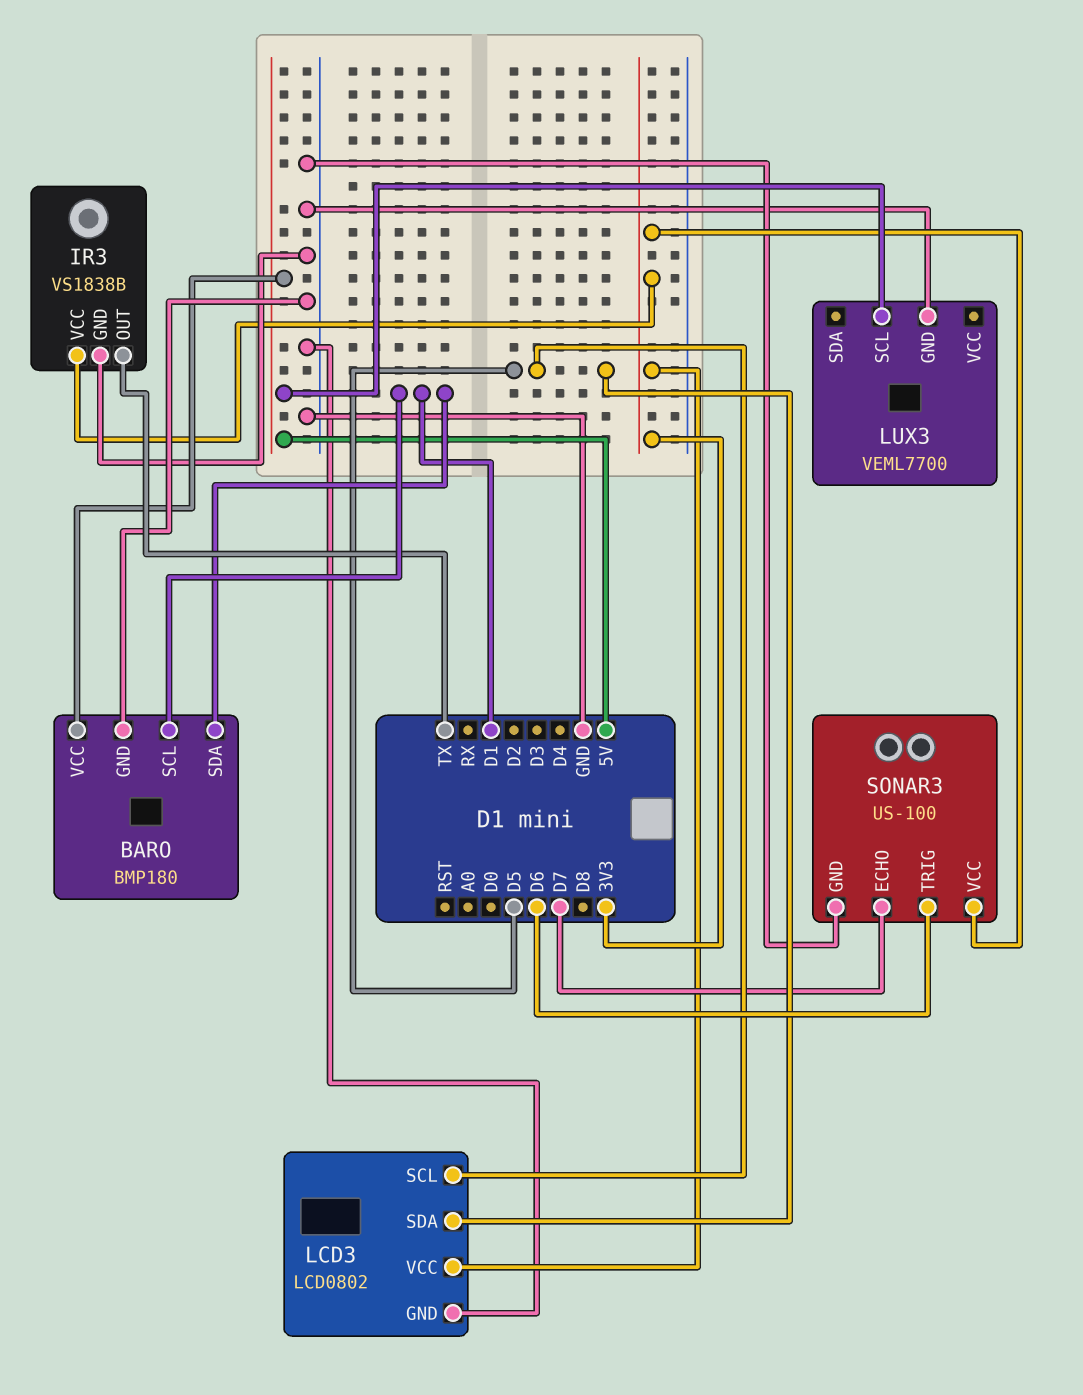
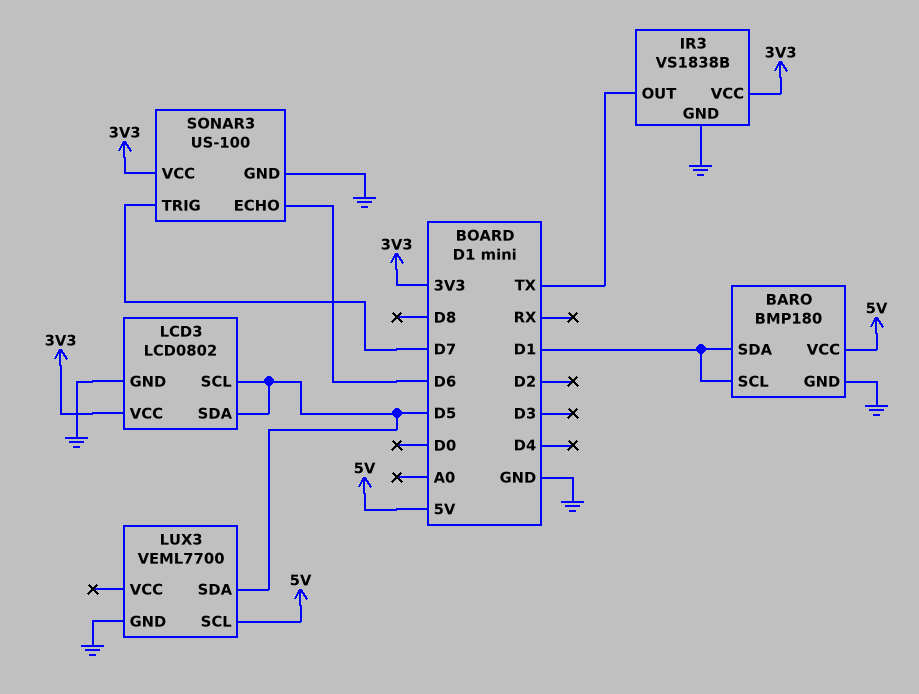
LUX3 pin SDA: none -> D5
SONAR3 pin ECHO: D7 -> D6
SONAR3 pin TRIG: D6 -> D7

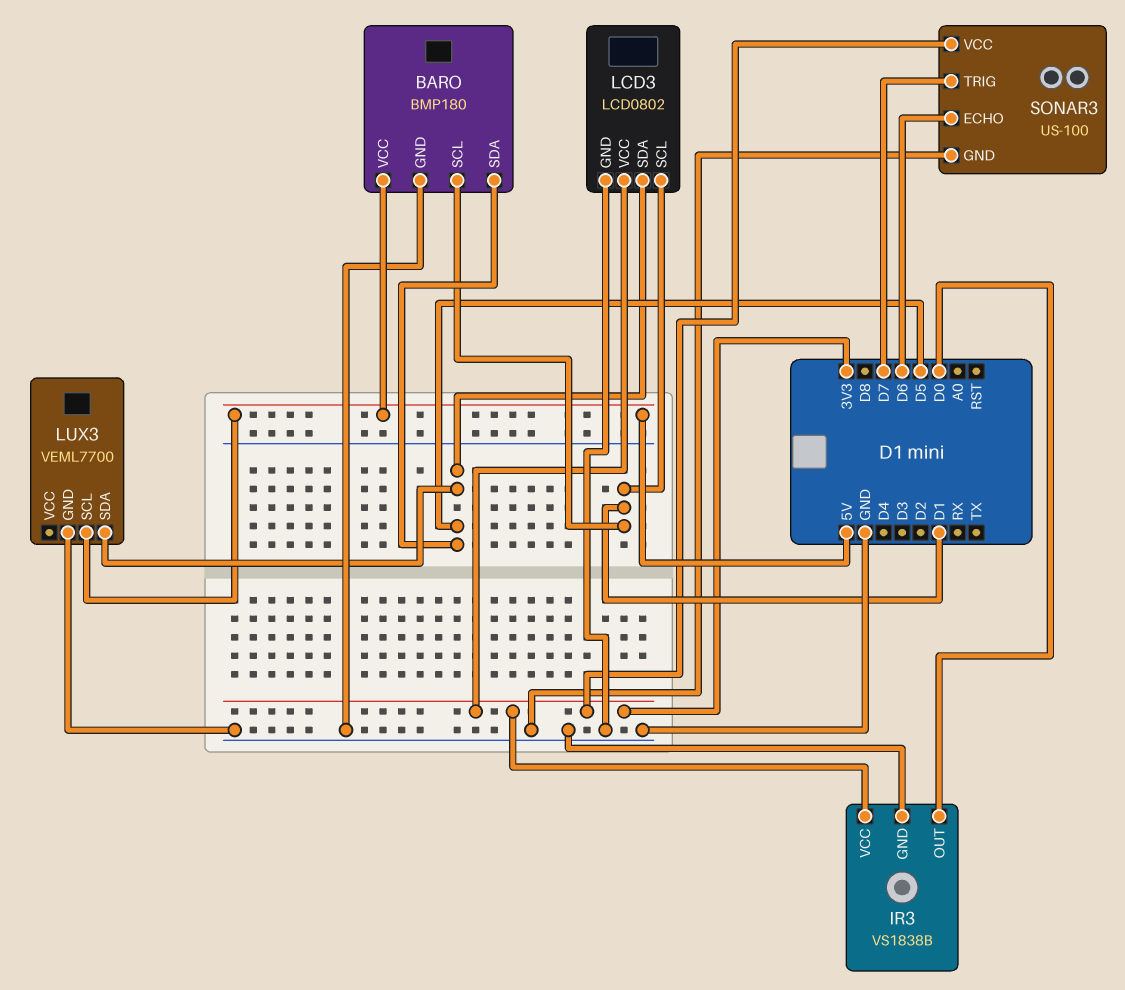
BARO pin SDA: D1 -> D5
IR3 pin OUT: TX -> D0
LCD3 pin SCL: D5 -> D1

